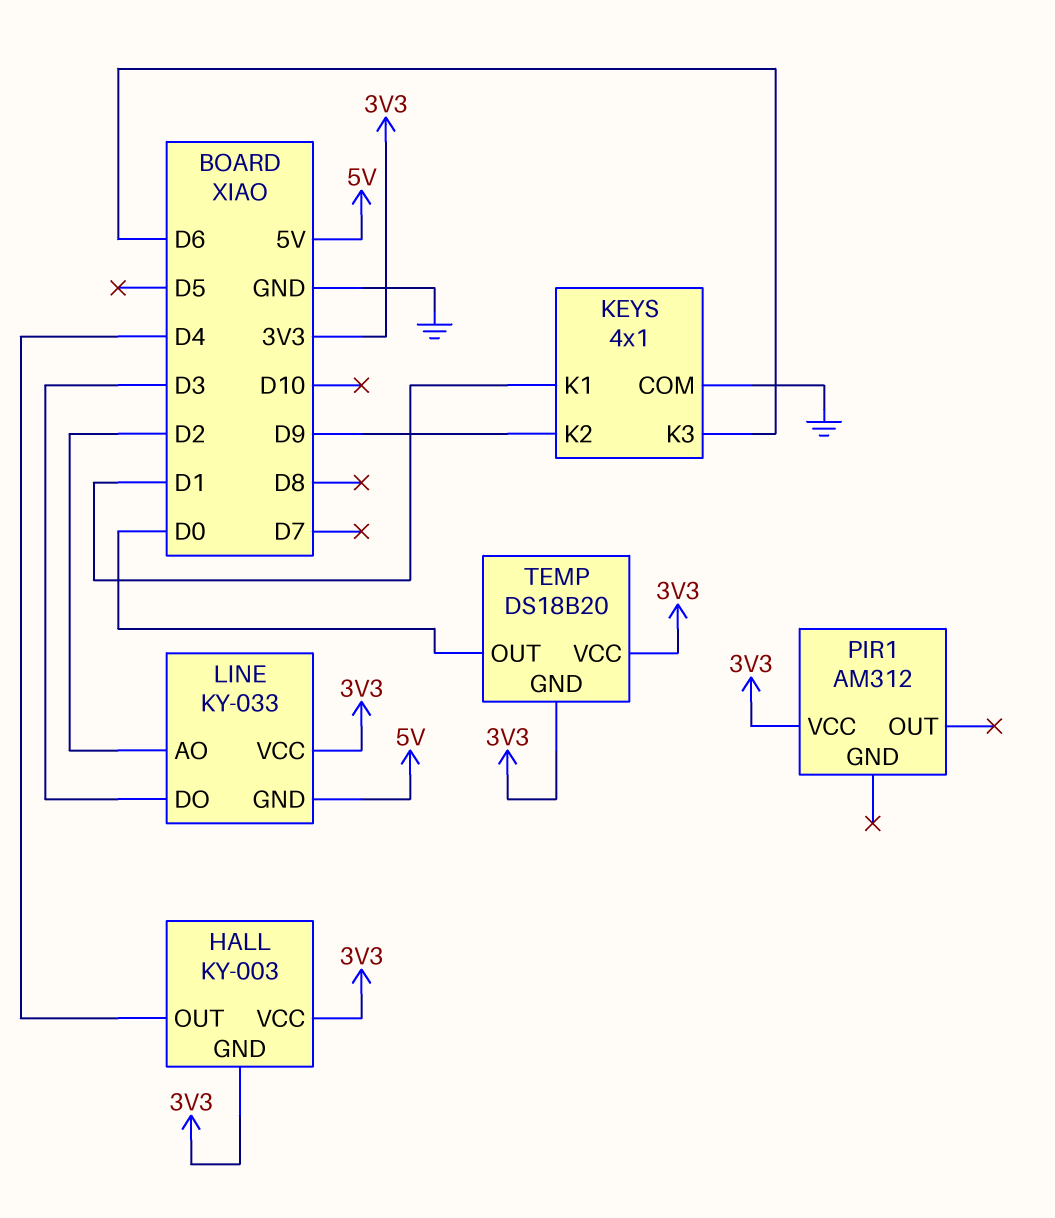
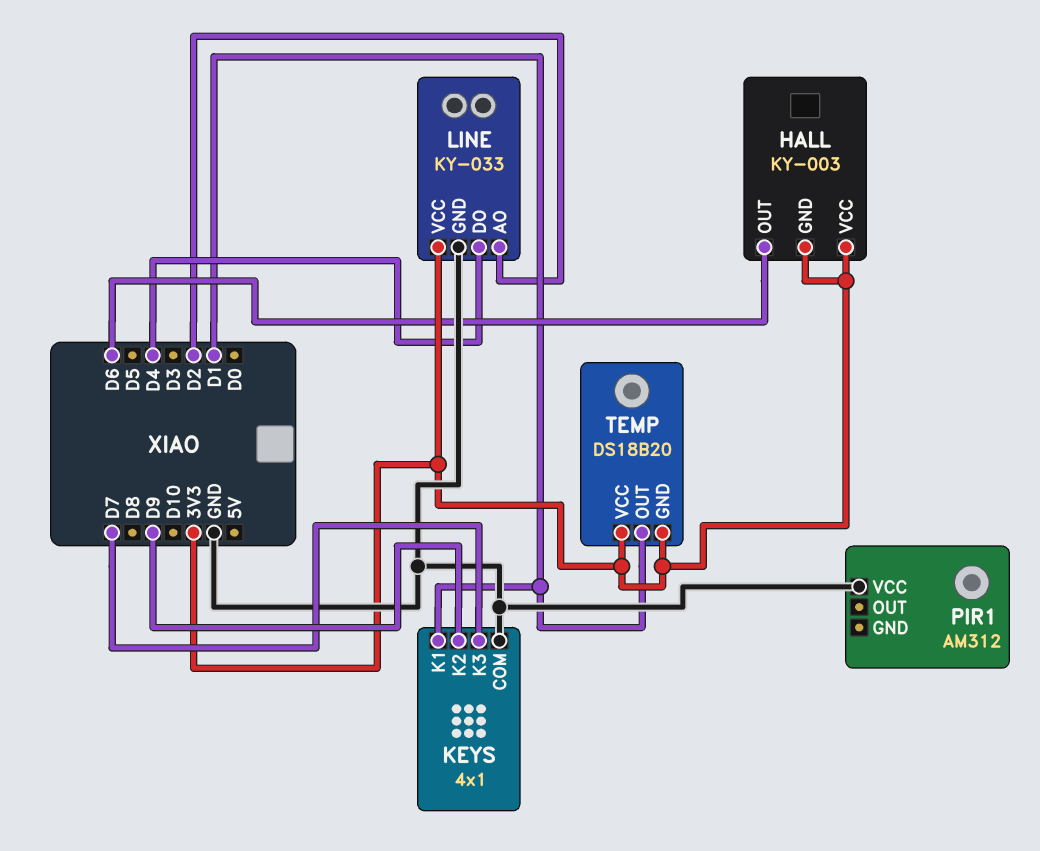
HALL pin OUT: D4 -> D6
KEYS pin K3: D6 -> D7
LINE pin DO: D3 -> D4
LINE pin GND: 5V -> GND
PIR1 pin VCC: 3V3 -> GND
TEMP pin OUT: D0 -> D1

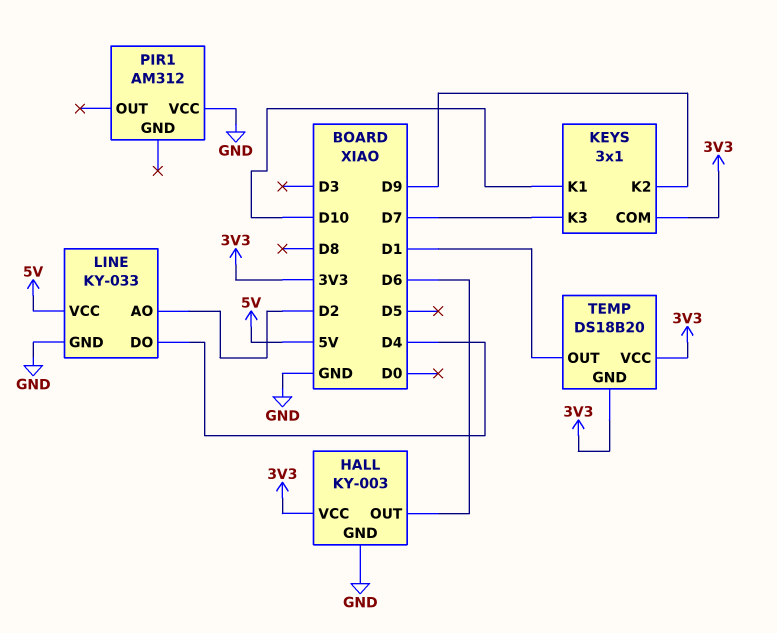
HALL pin GND: 3V3 -> GND
KEYS: 4x1 -> 3x1
KEYS pin COM: GND -> 3V3
KEYS pin K1: D1 -> D10
LINE pin VCC: 3V3 -> 5V

